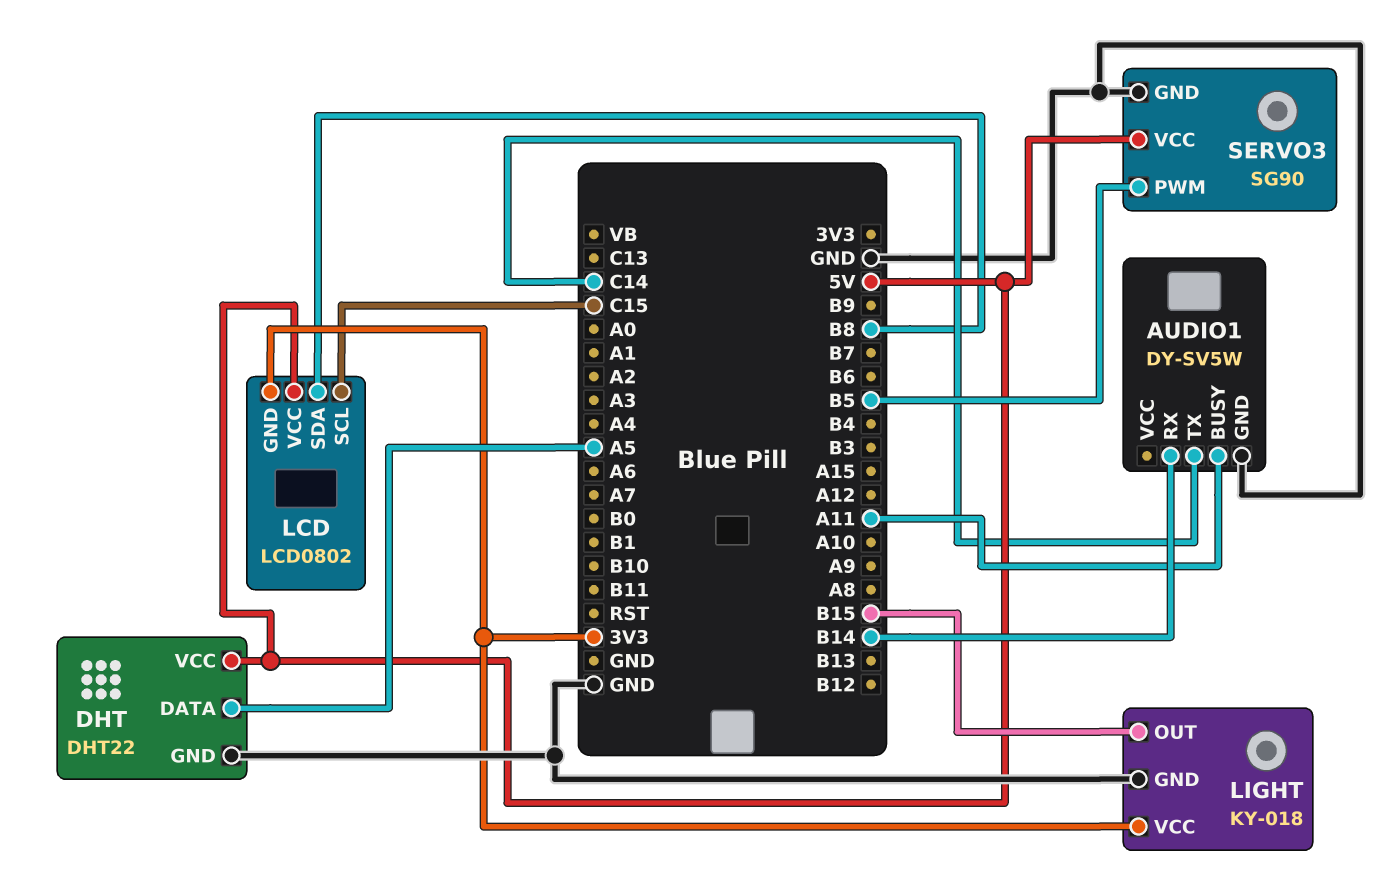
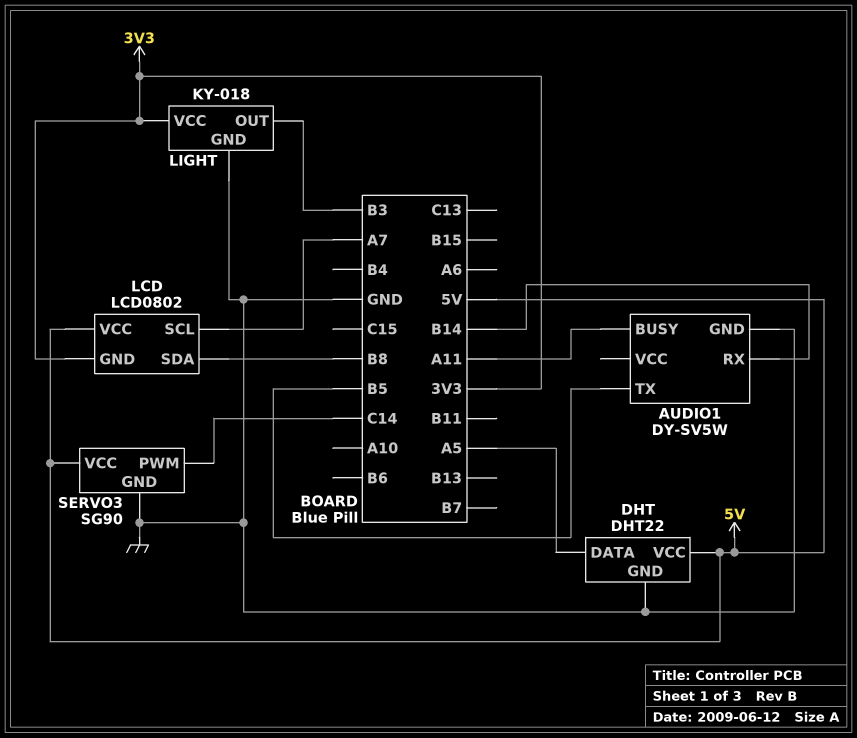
AUDIO1 pin TX: C14 -> B5
LCD pin SCL: C15 -> A7
LIGHT pin OUT: B15 -> B3
SERVO3 pin PWM: B5 -> C14

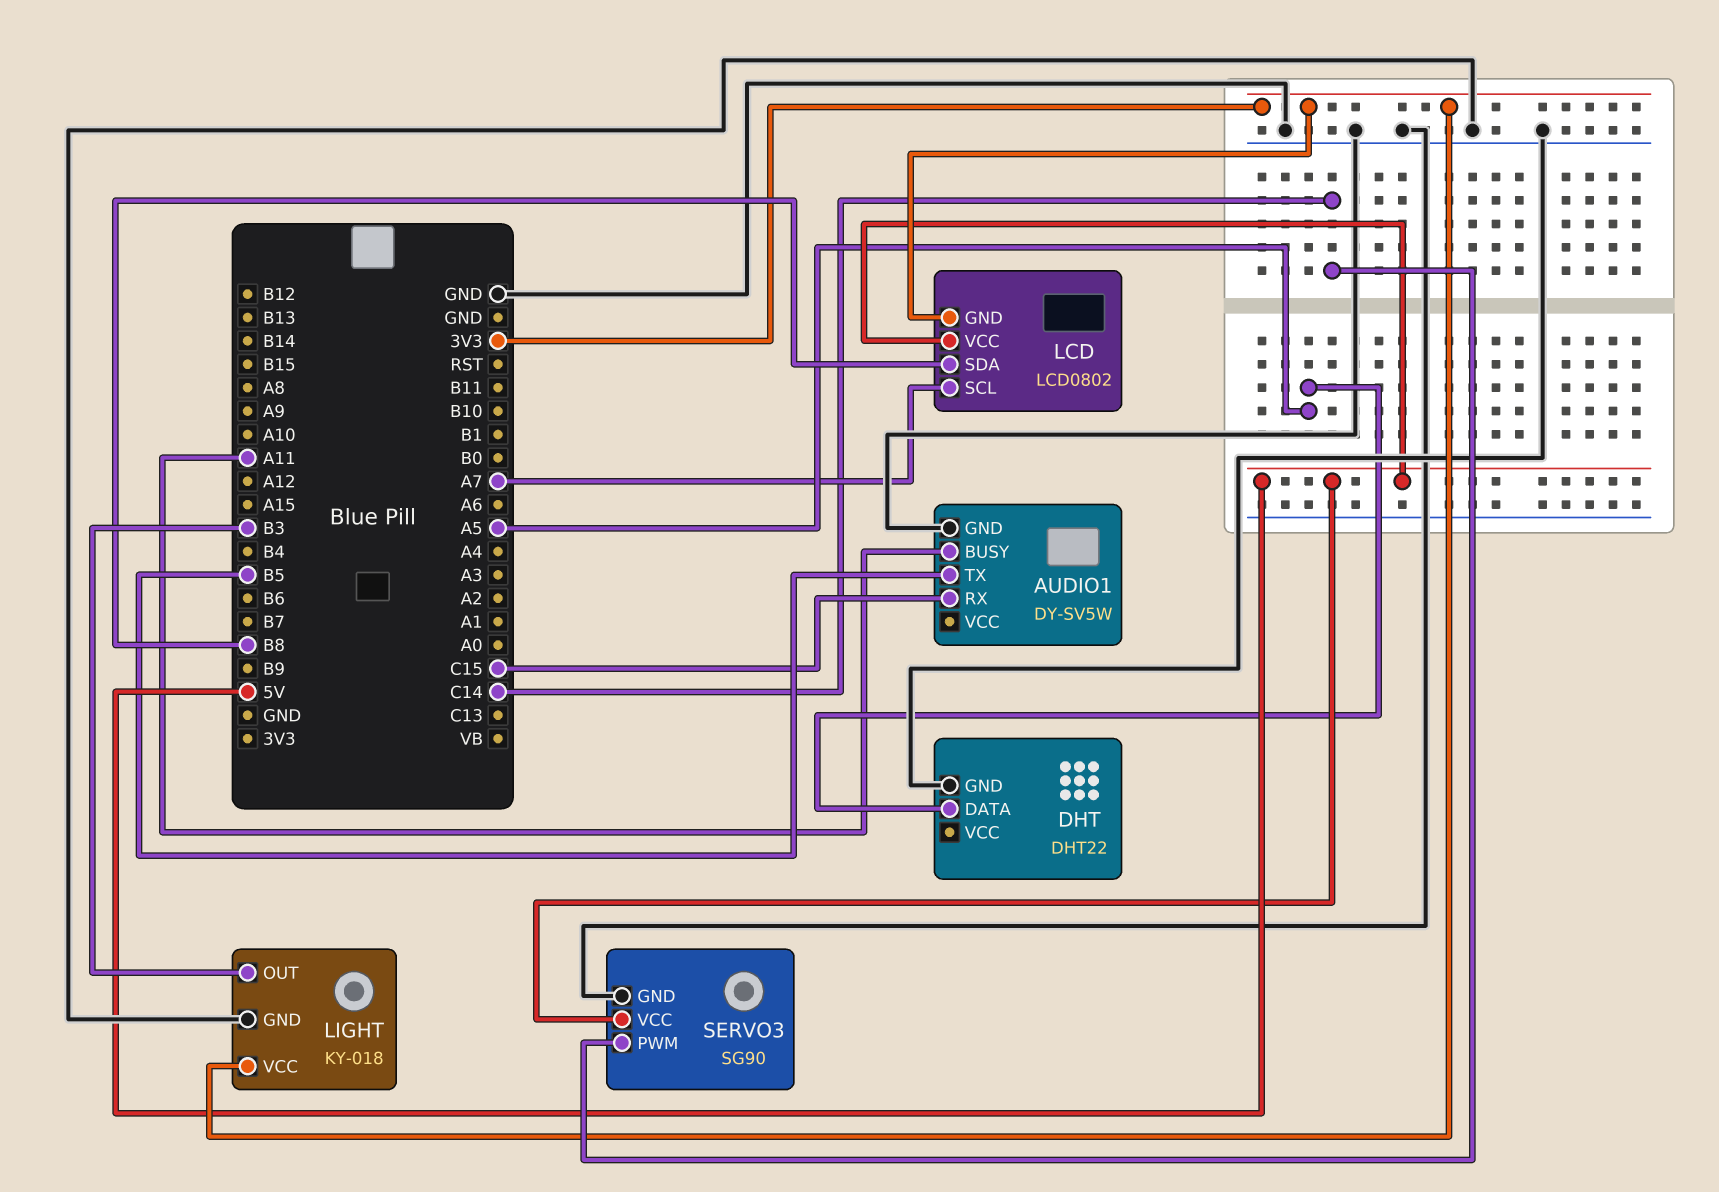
AUDIO1 pin RX: B14 -> C15
DHT pin VCC: 5V -> none

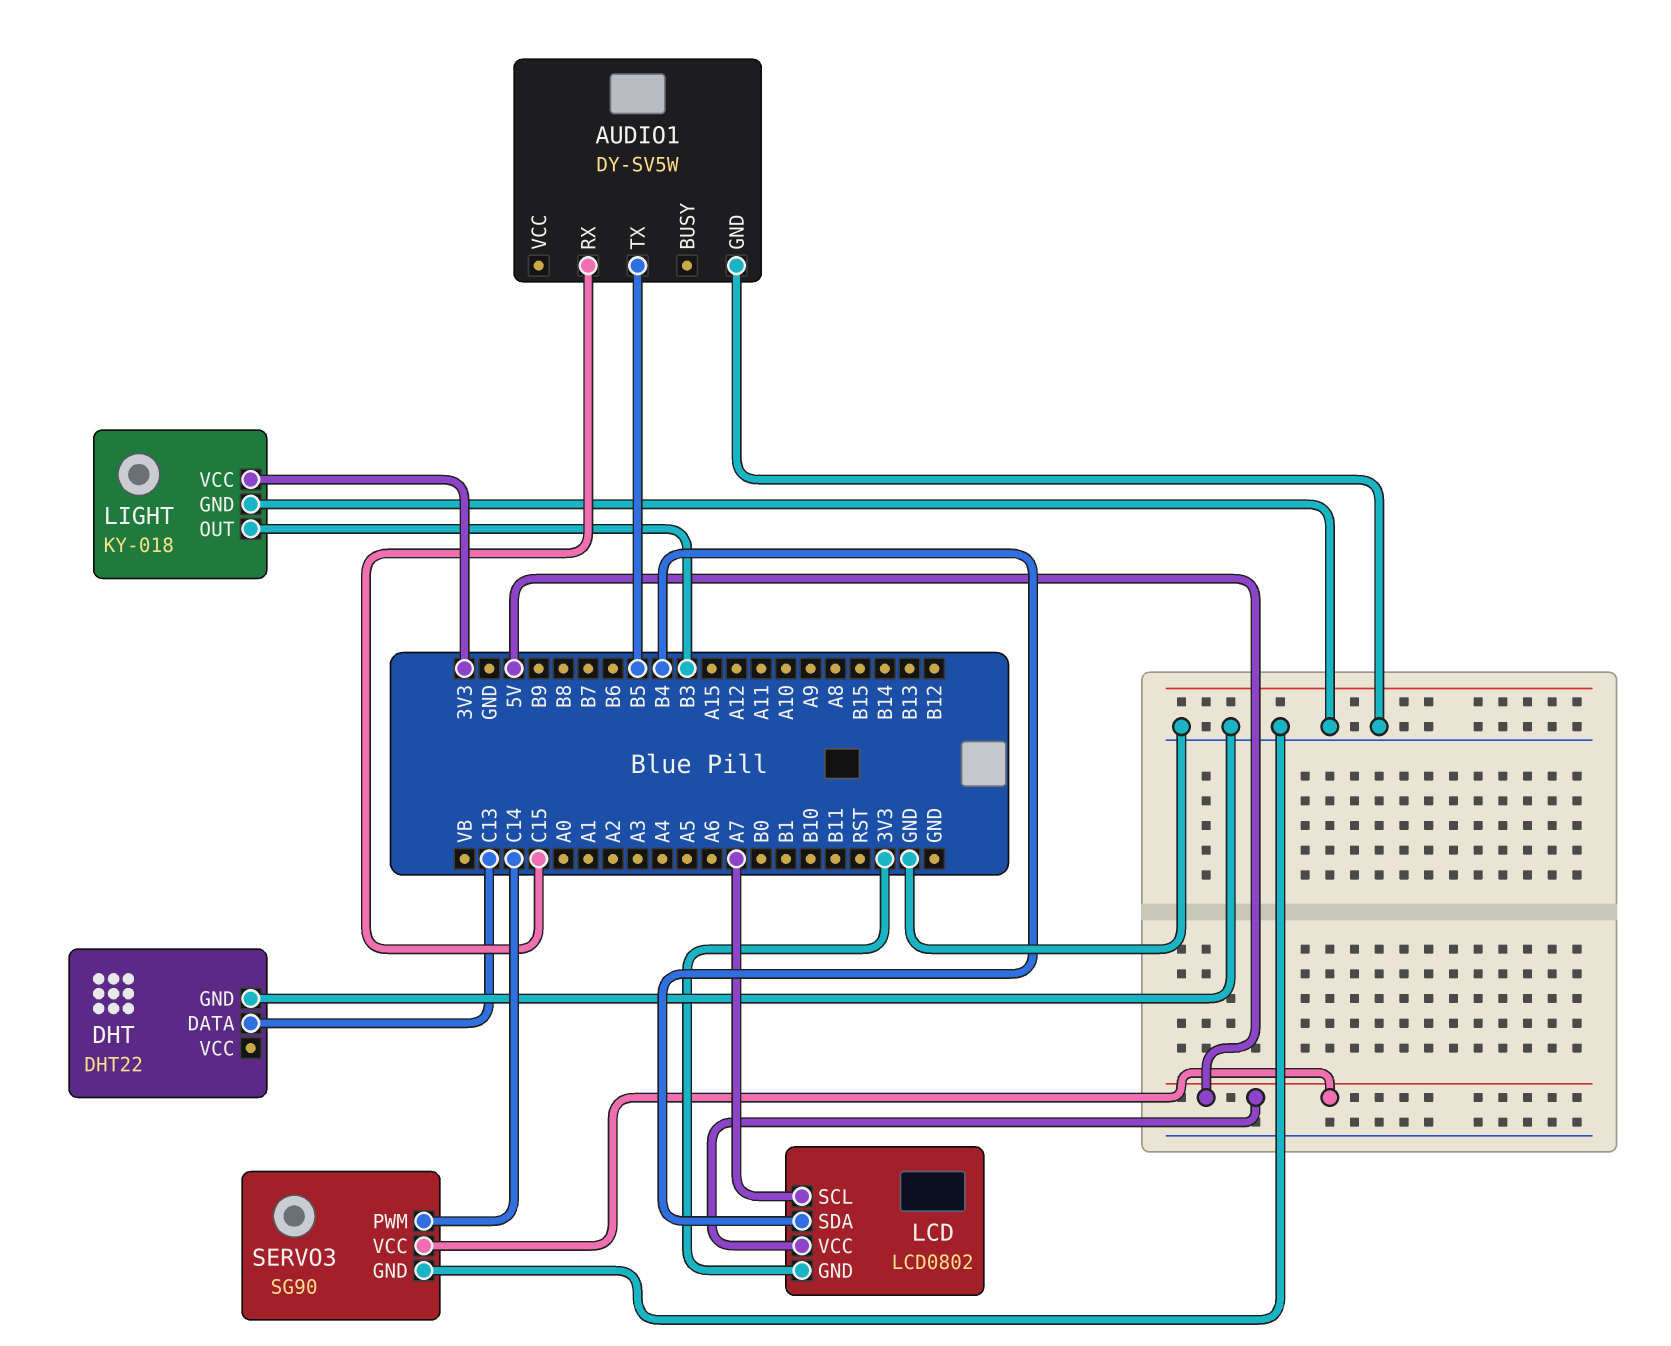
AUDIO1 pin BUSY: A11 -> none
DHT pin DATA: A5 -> C13
LCD pin SDA: B8 -> B4

